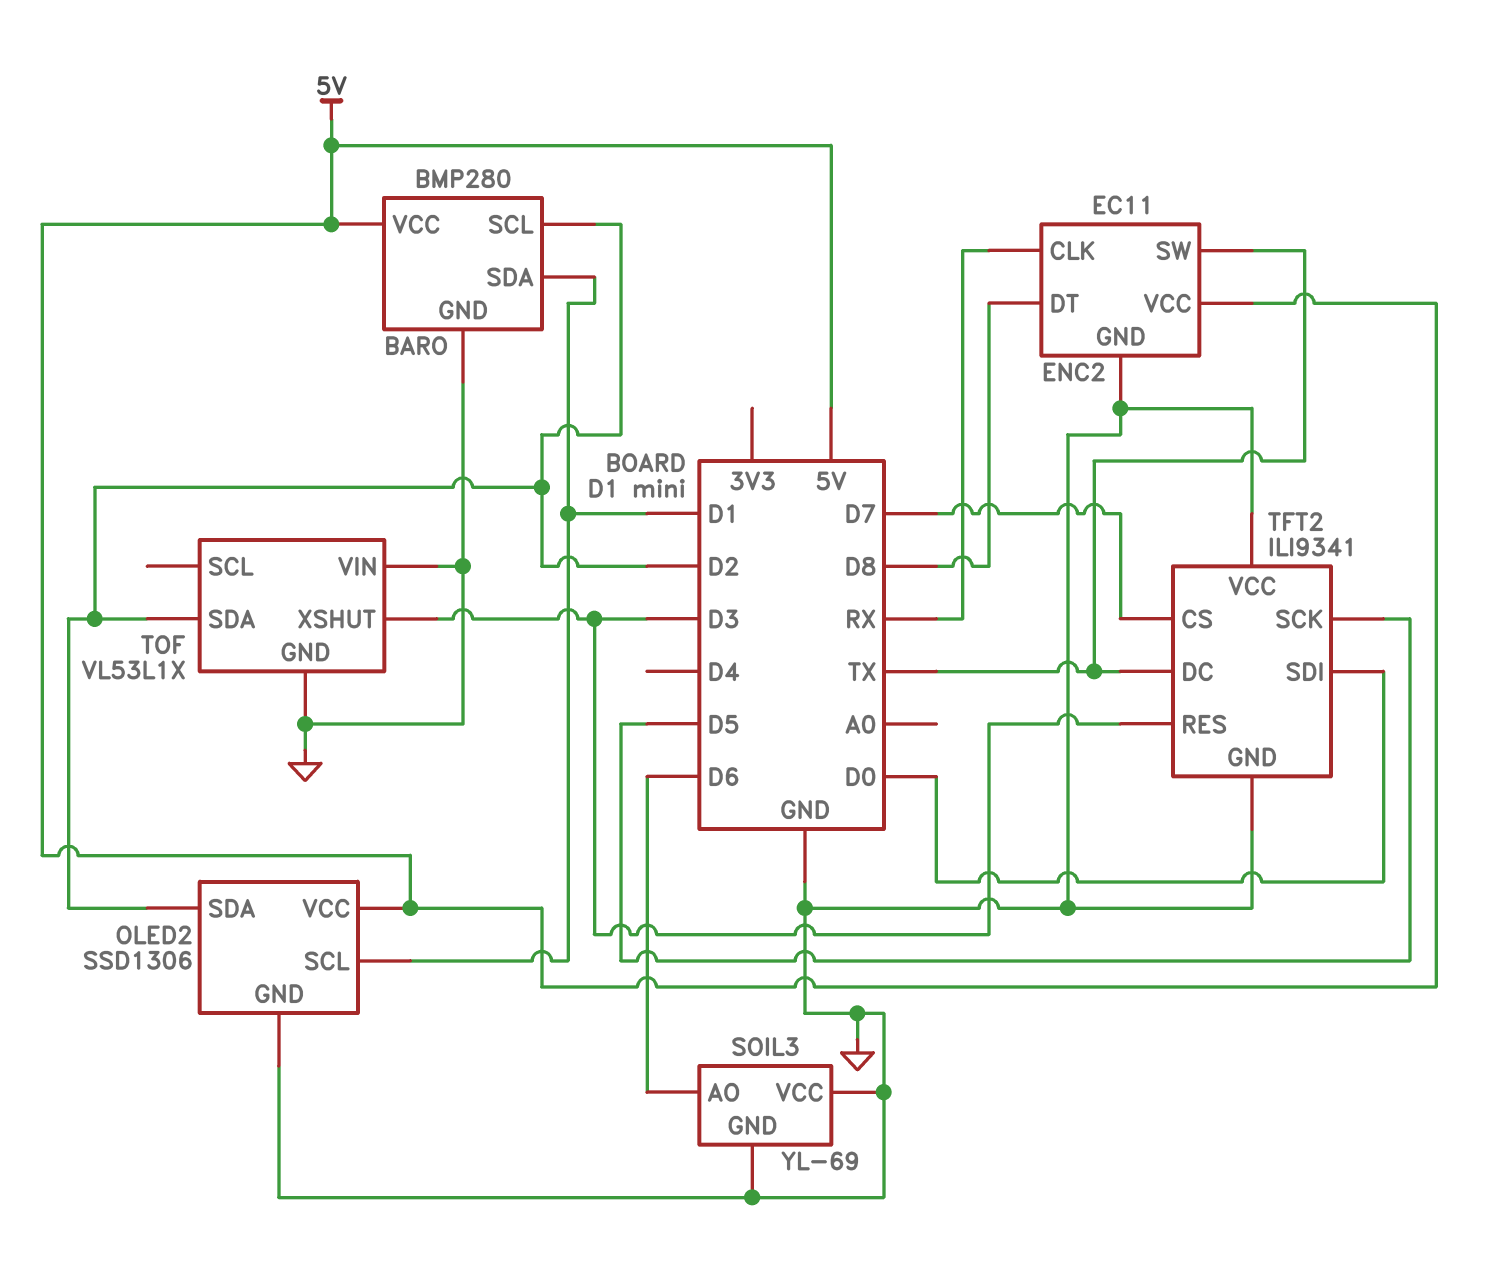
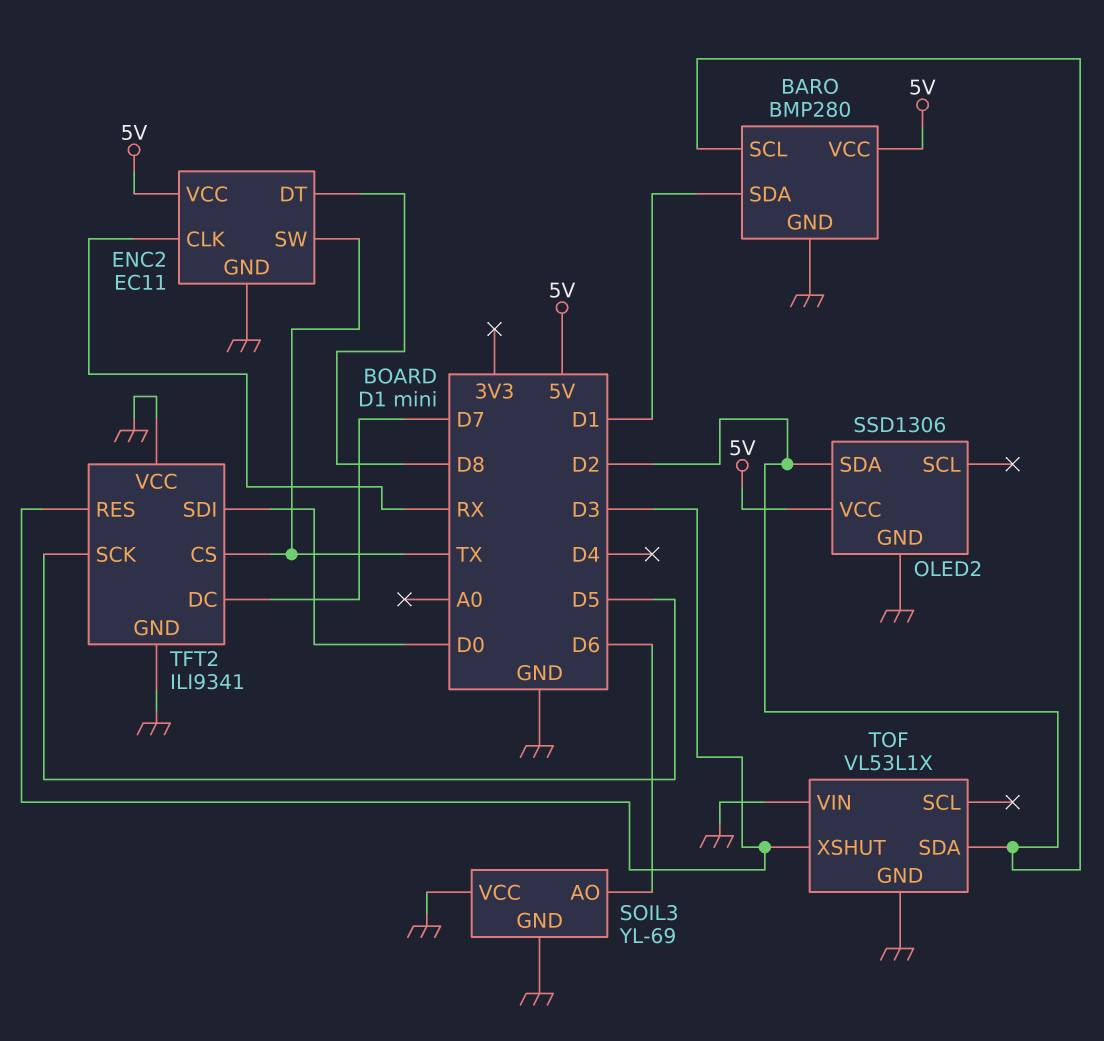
OLED2 pin SCL: D1 -> none
TFT2 pin CS: D7 -> TX
TFT2 pin DC: TX -> D7

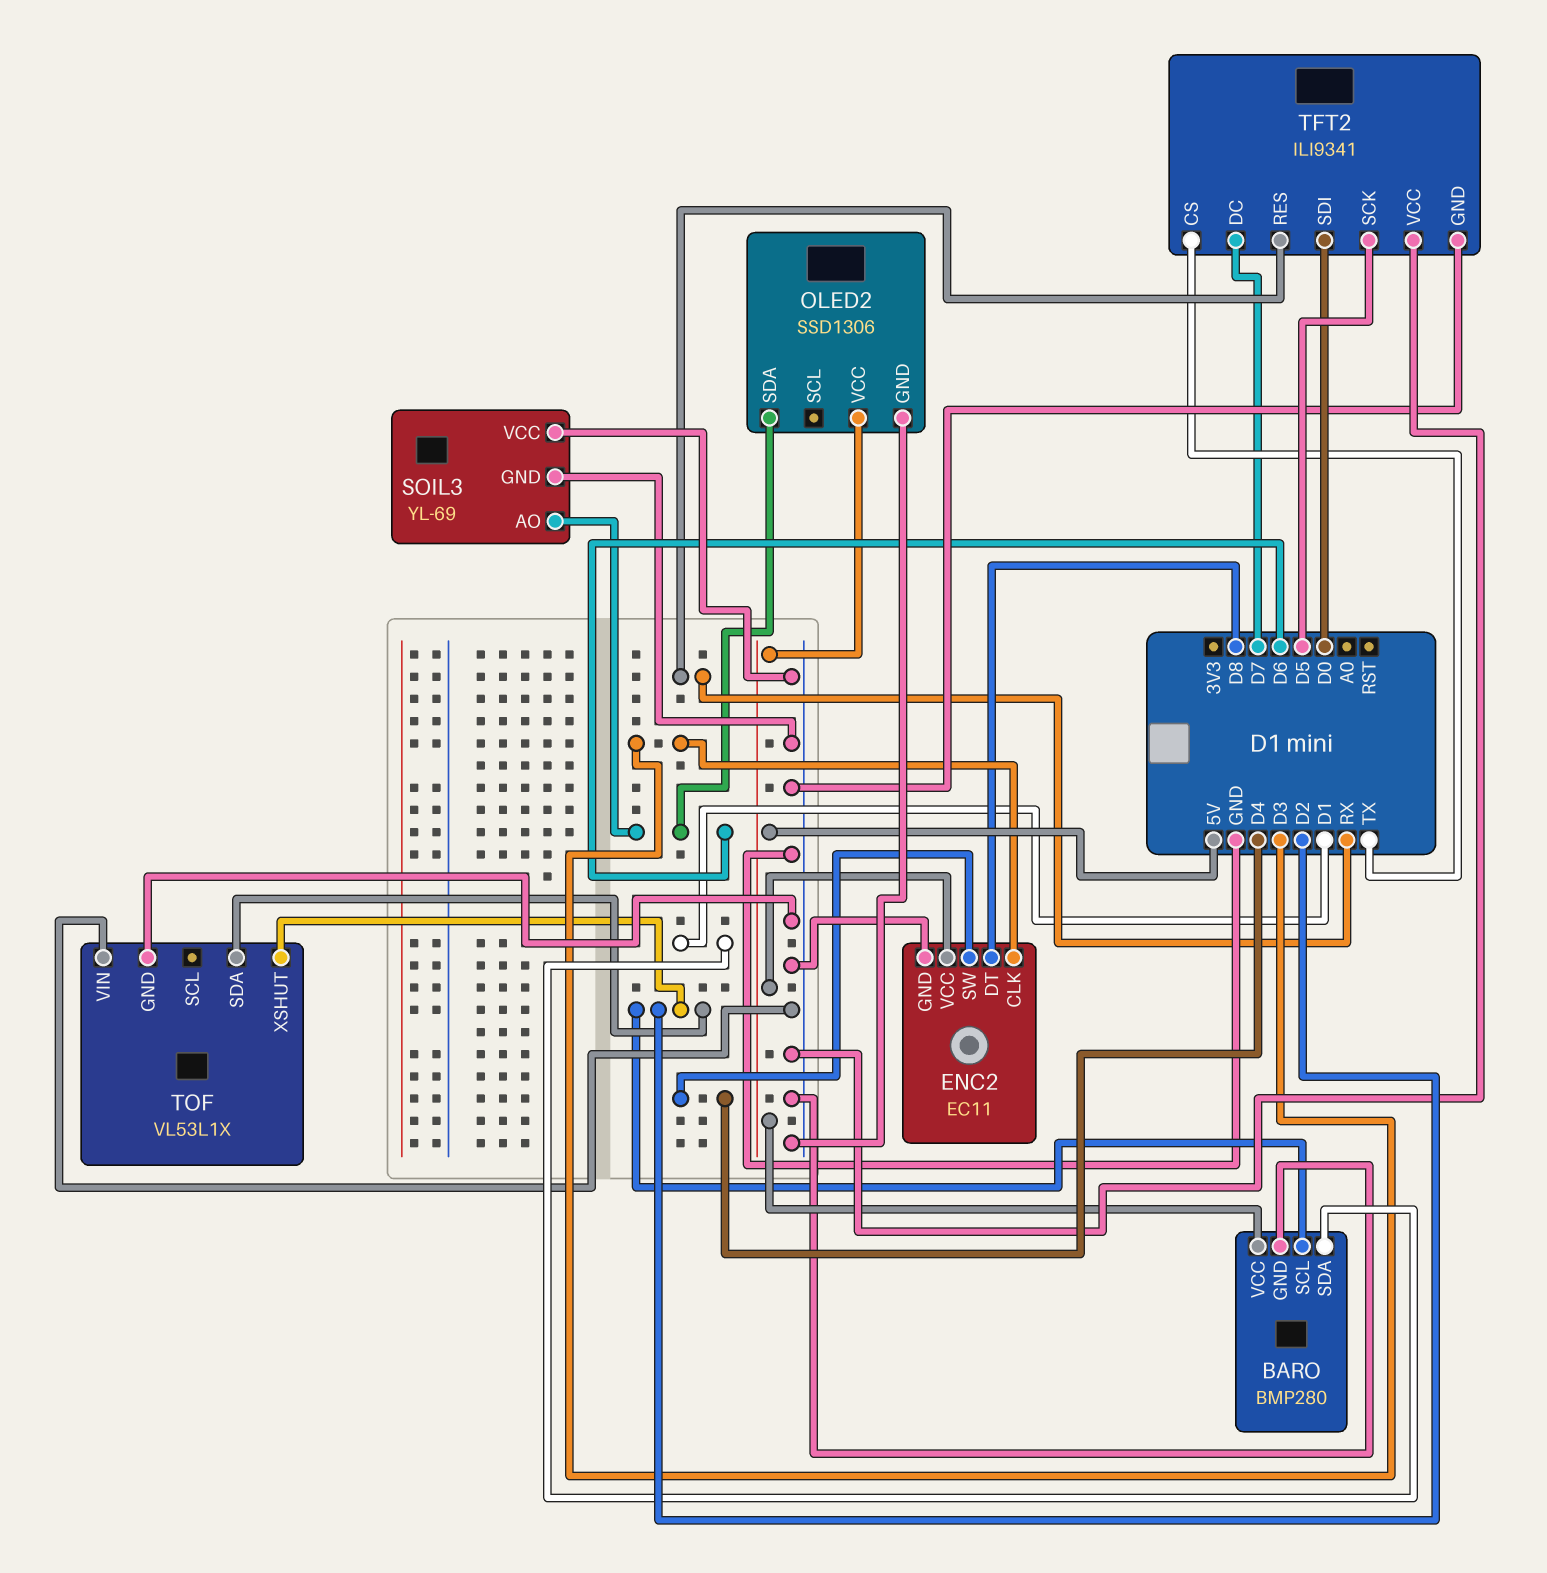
ENC2 pin CLK: RX -> D3
ENC2 pin SW: TX -> D4
OLED2 pin SDA: D2 -> D6
TFT2 pin RES: D3 -> RX
TOF pin XSHUT: D3 -> D2

